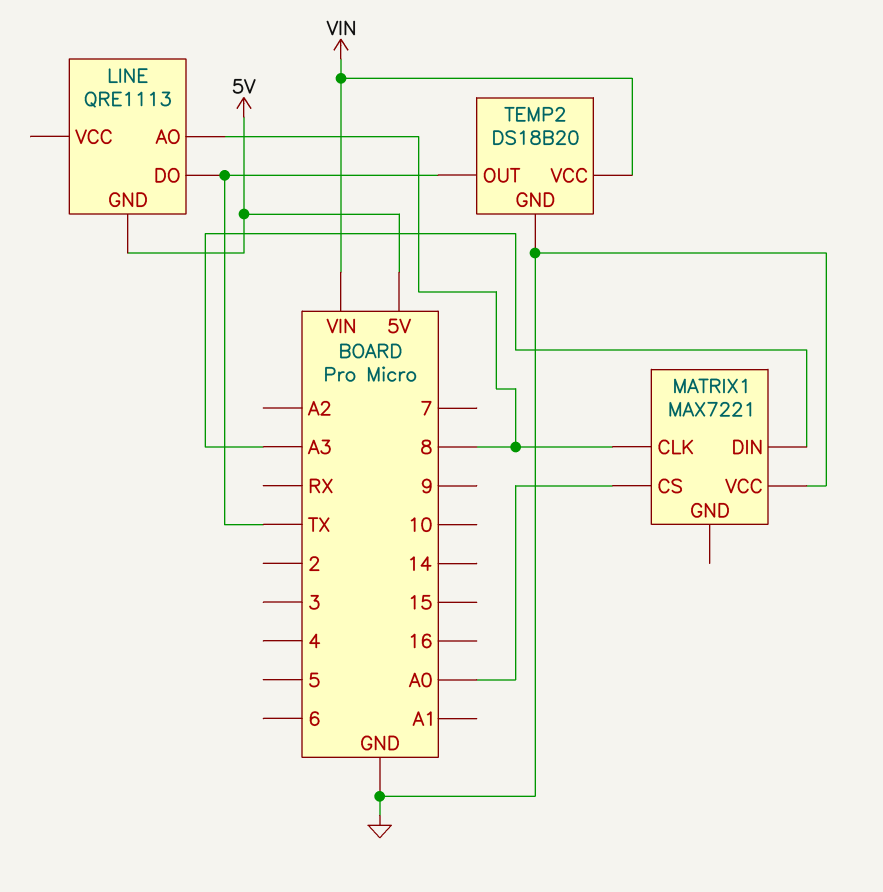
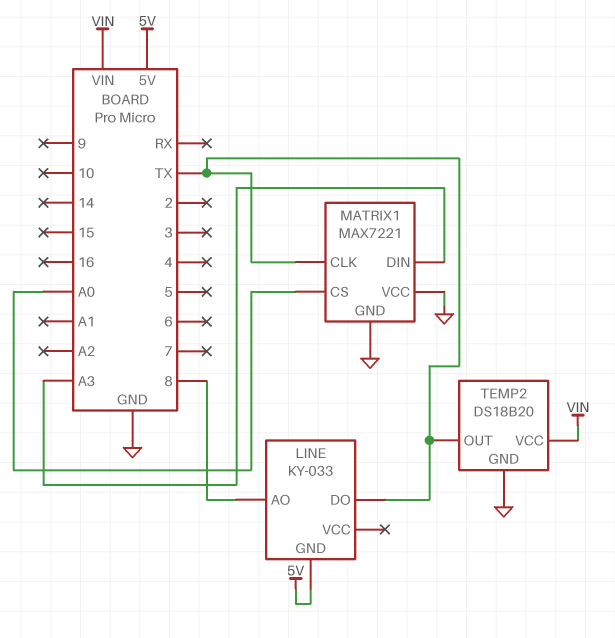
LINE: QRE1113 -> KY-033
MATRIX1 pin CLK: 8 -> TX
MATRIX1 pin GND: none -> GND

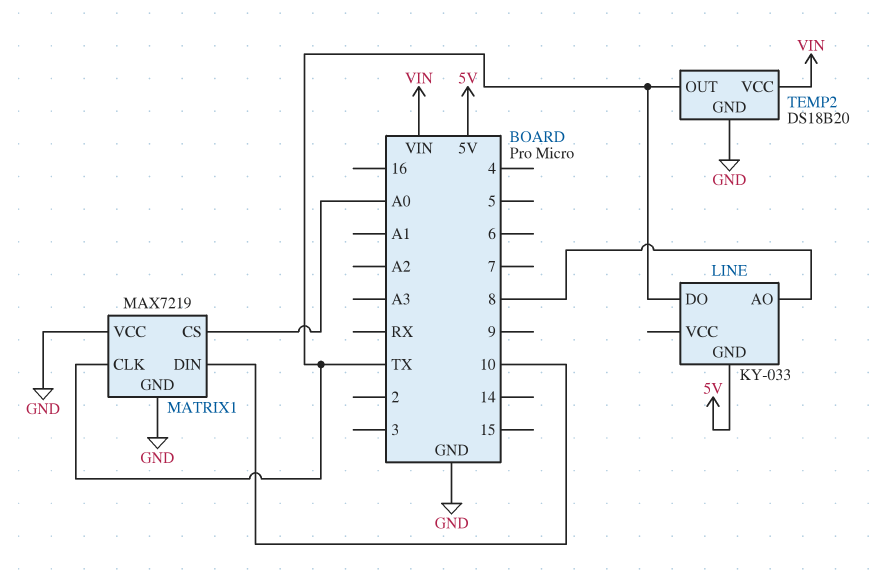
MATRIX1: MAX7221 -> MAX7219
MATRIX1 pin DIN: A3 -> 10

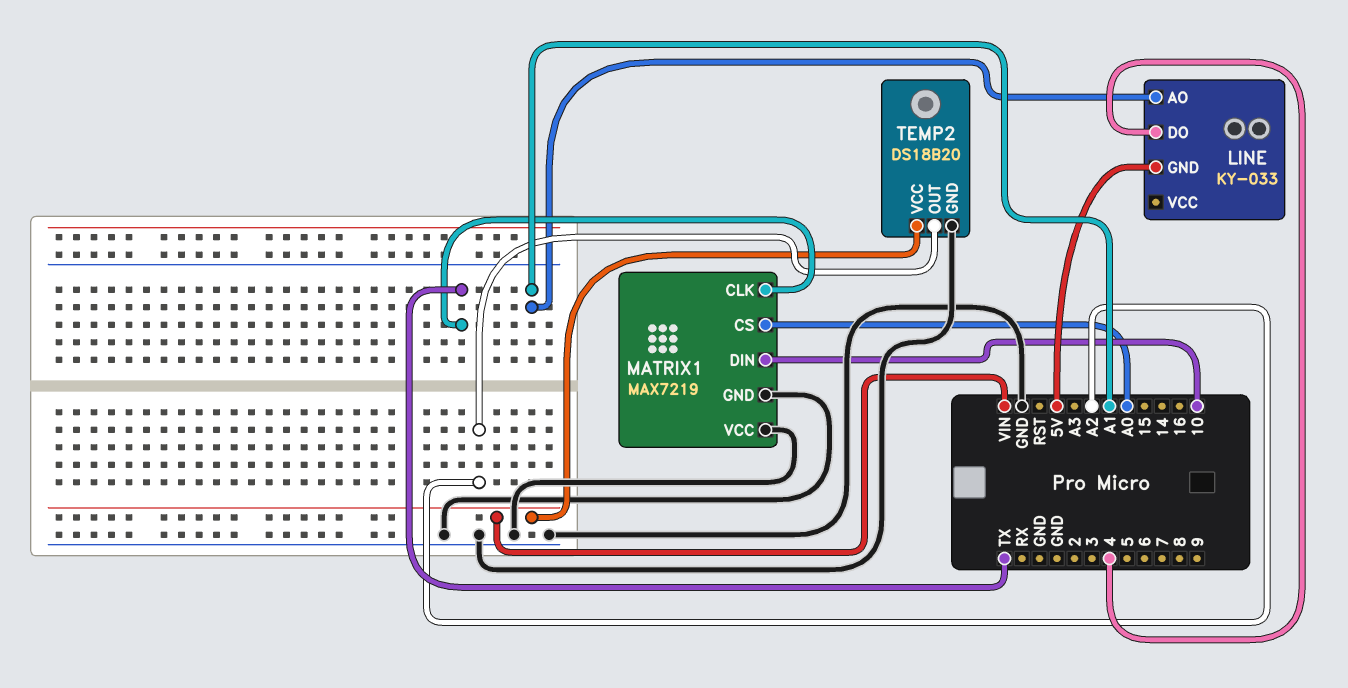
LINE pin AO: 8 -> A1
LINE pin DO: TX -> 4
TEMP2 pin OUT: TX -> A2

